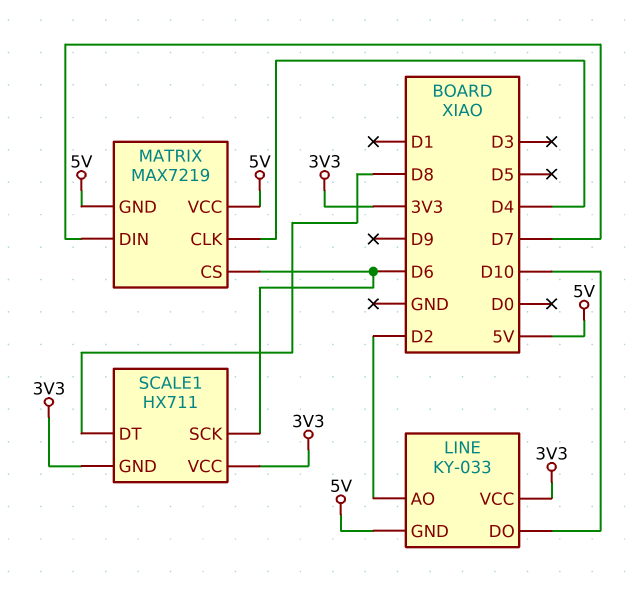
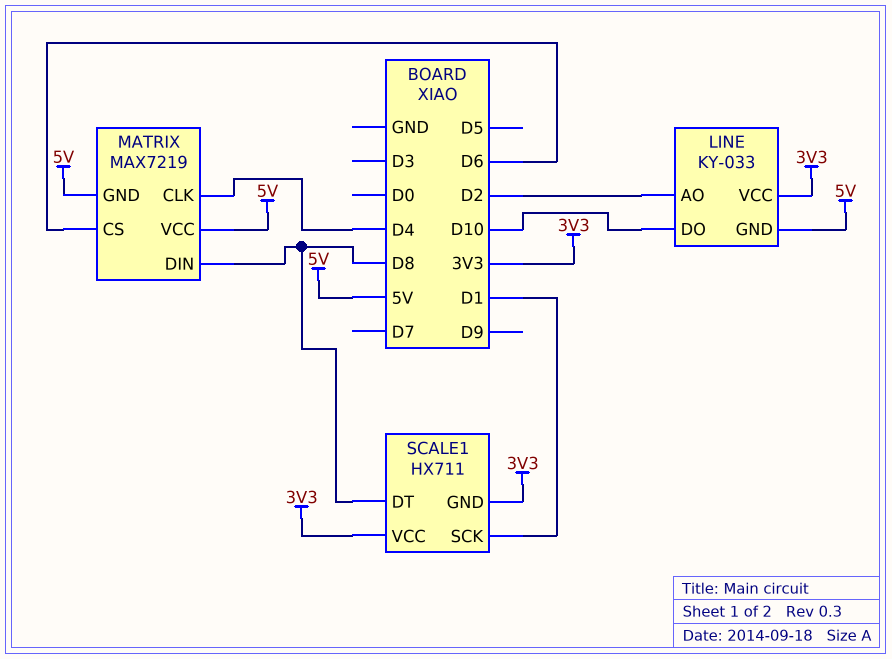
MATRIX pin DIN: D7 -> D8
SCALE1 pin SCK: D6 -> D1

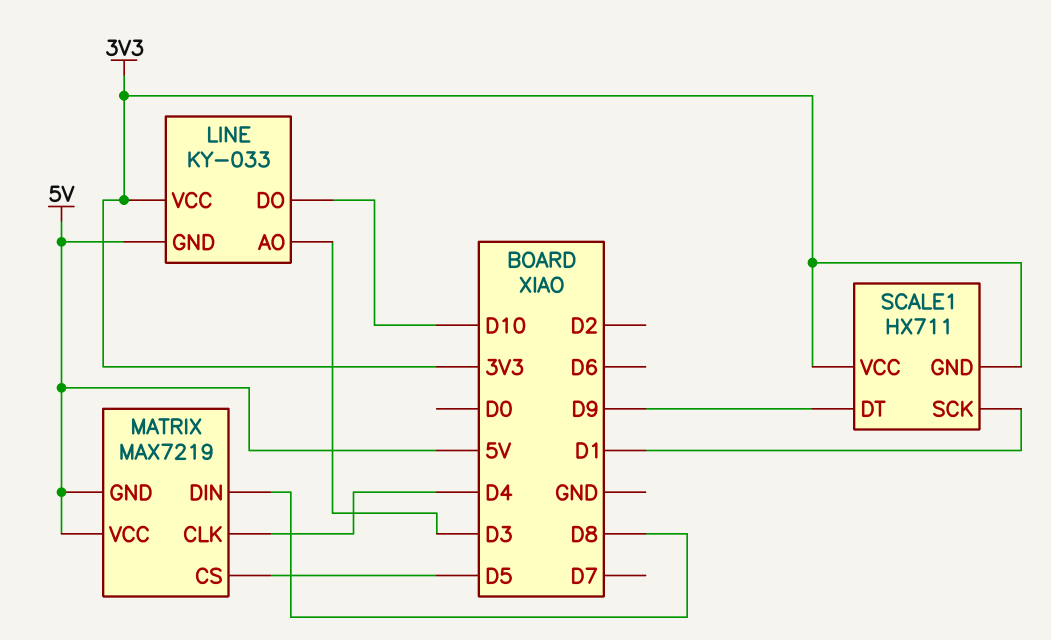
LINE pin AO: D2 -> D3
MATRIX pin CS: D6 -> D5
SCALE1 pin DT: D8 -> D9

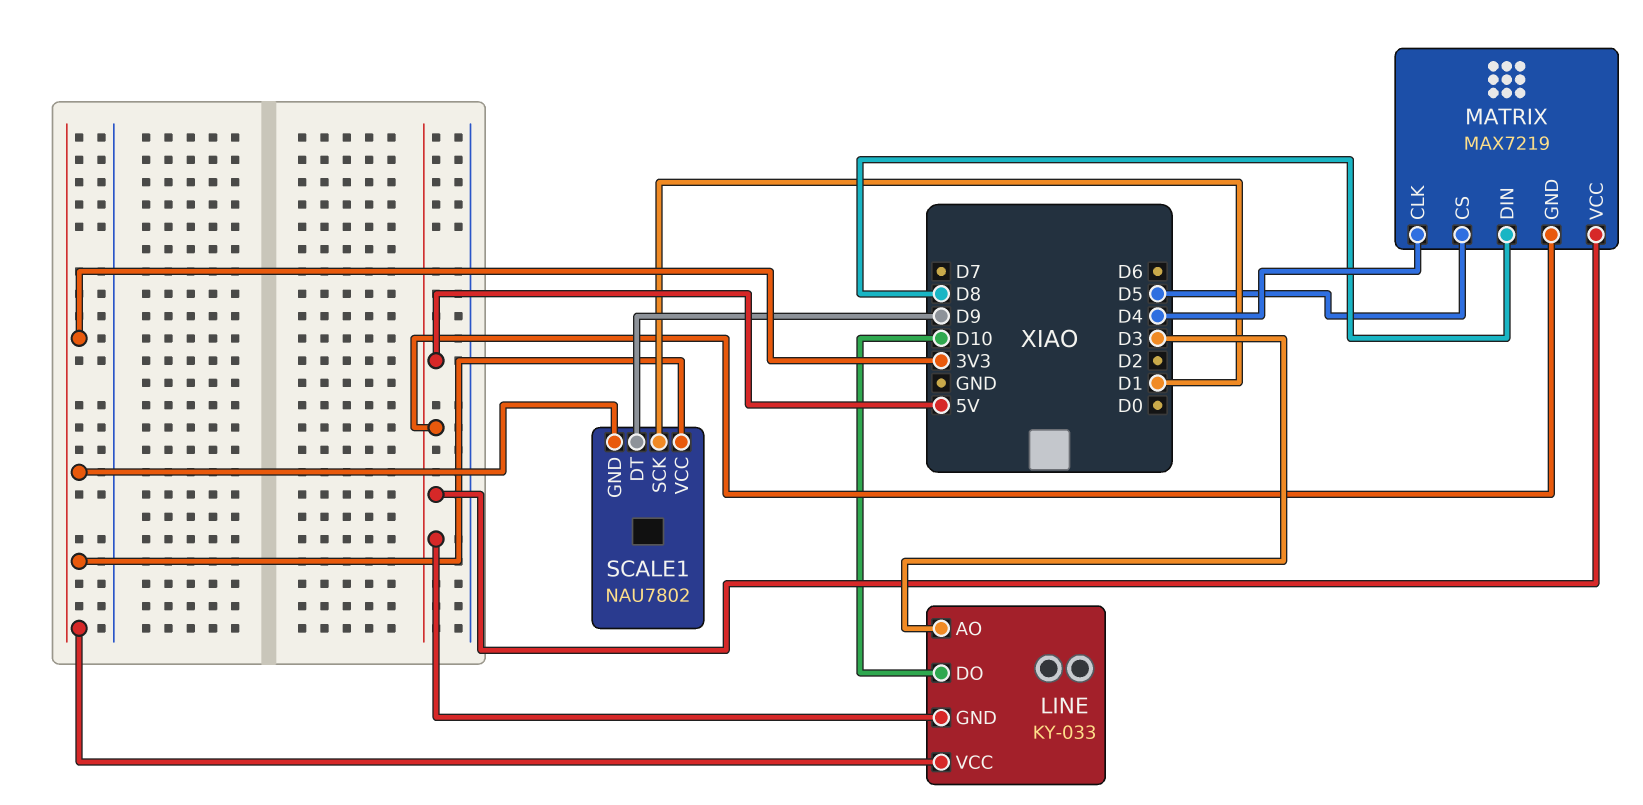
SCALE1: HX711 -> NAU7802

